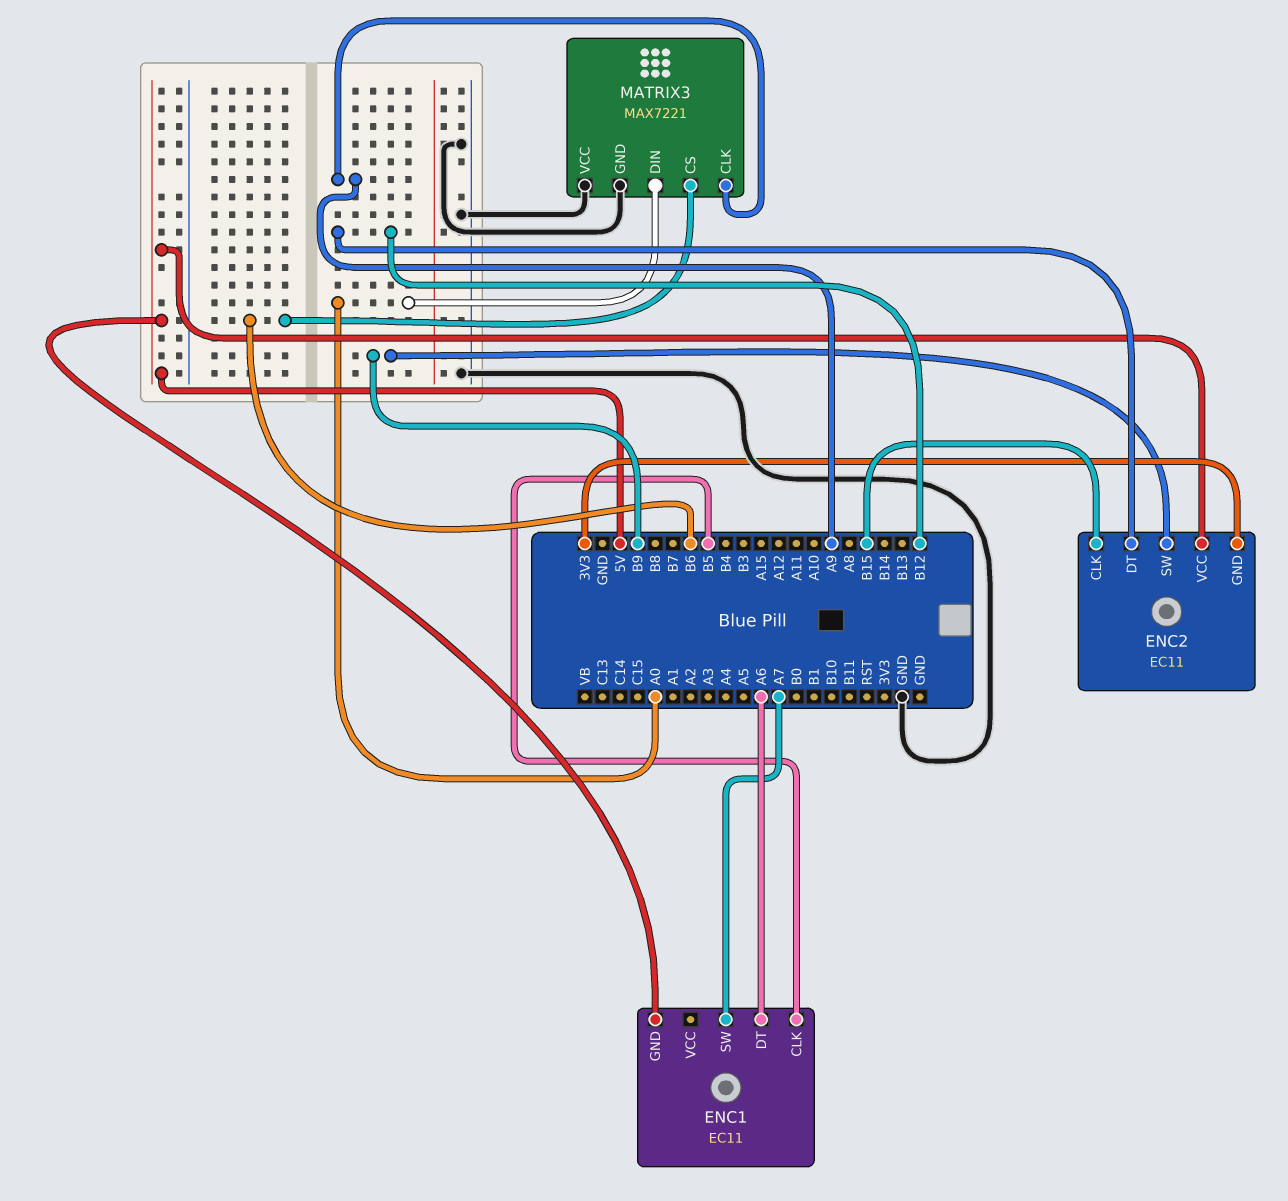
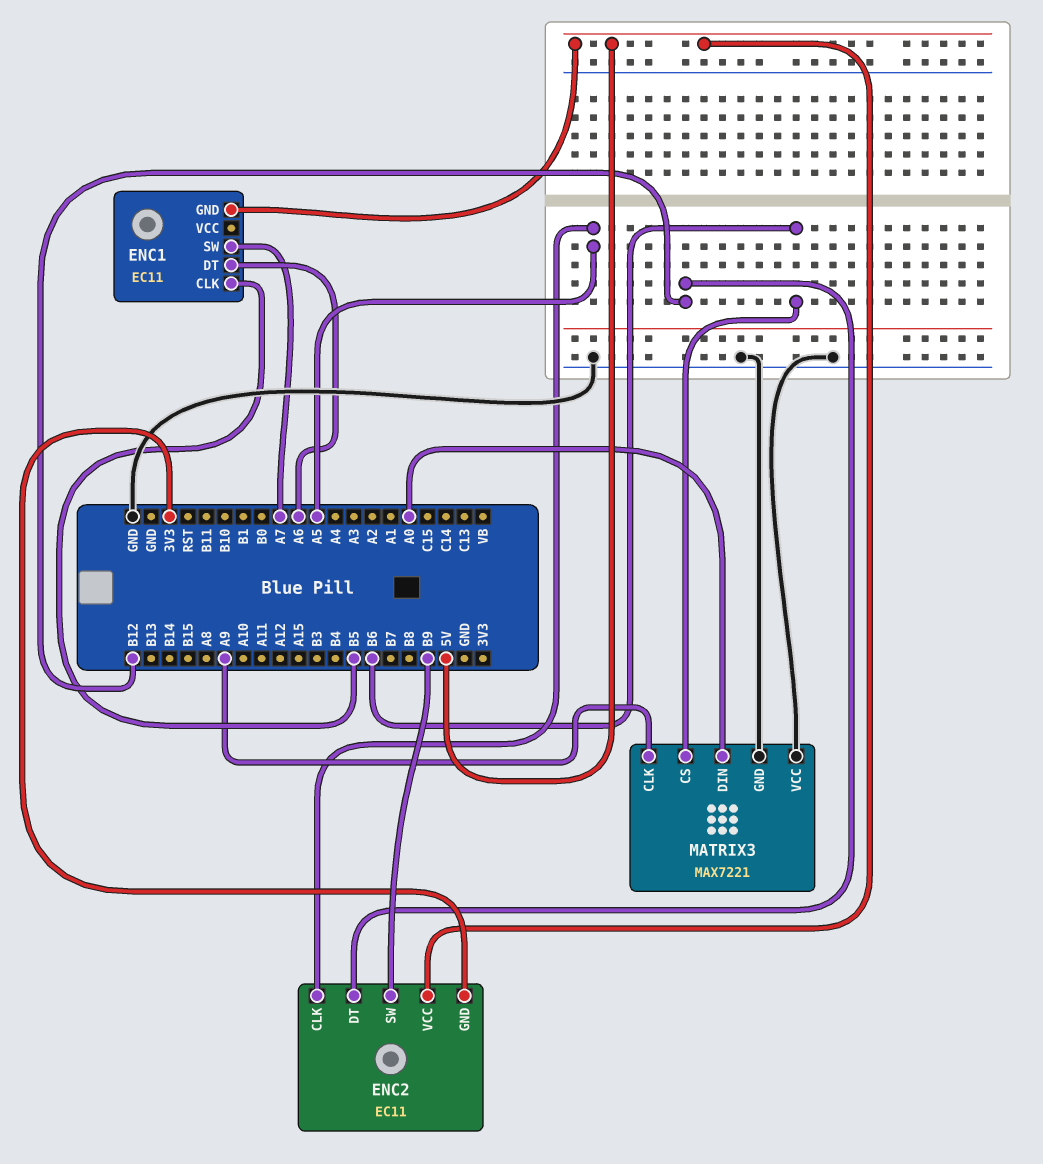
ENC2 pin CLK: B15 -> A5

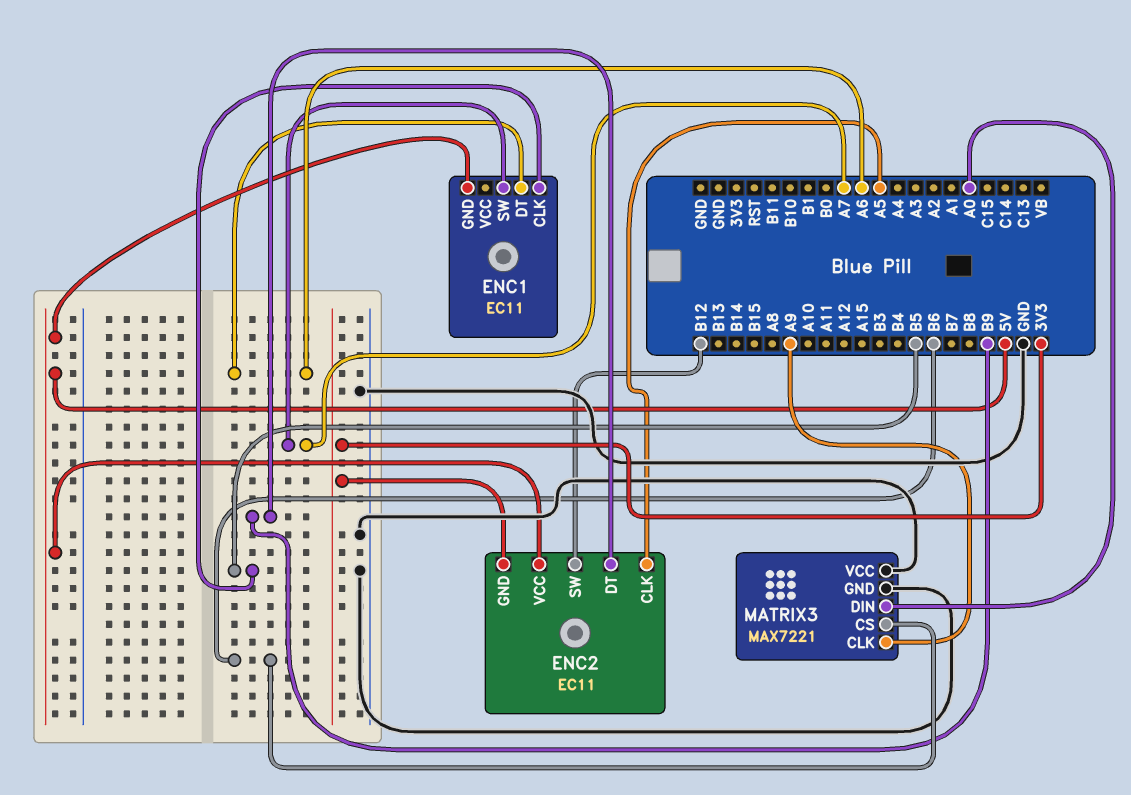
ENC2 pin DT: B12 -> B9
ENC2 pin SW: B9 -> B12

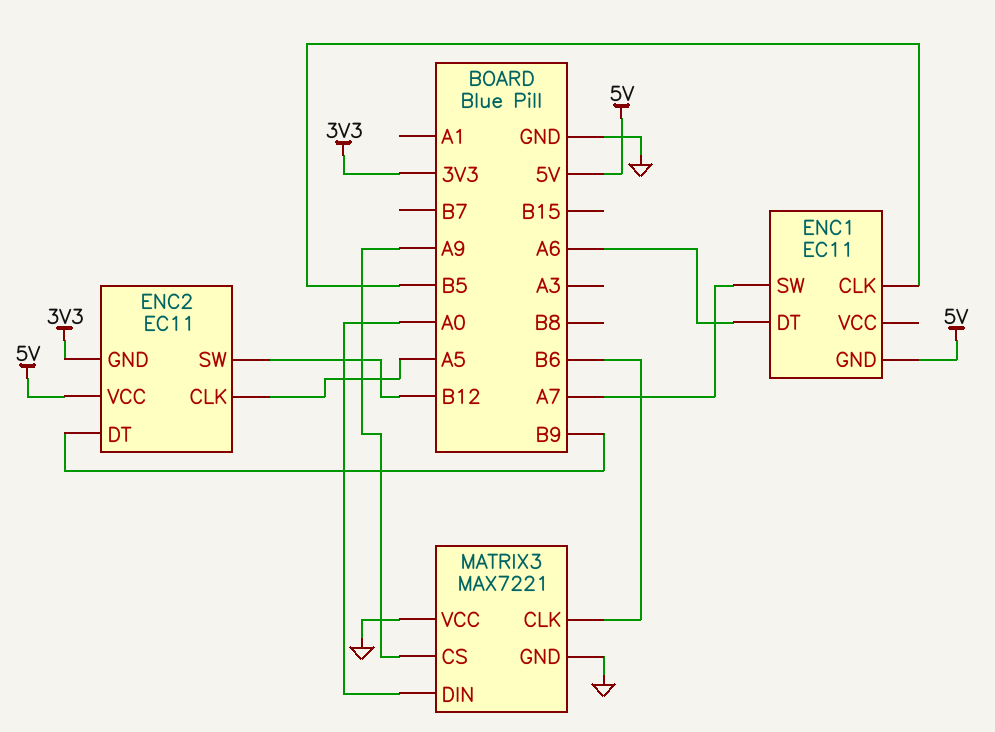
MATRIX3 pin CLK: A9 -> B6
MATRIX3 pin CS: B6 -> A9

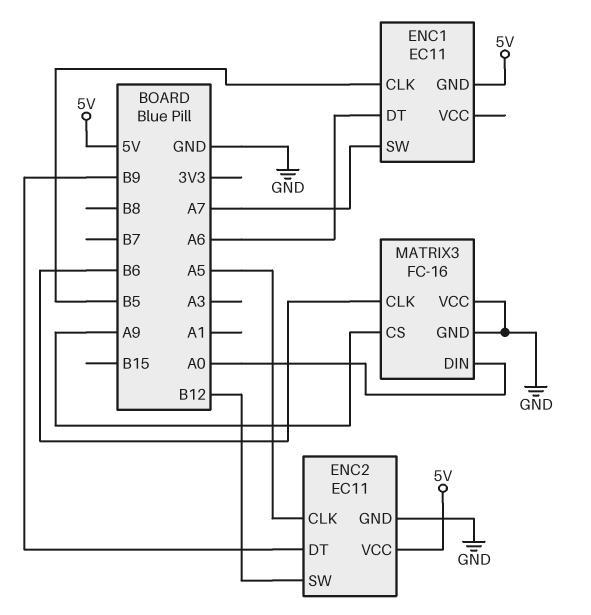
ENC2 pin GND: 3V3 -> GND
MATRIX3: MAX7221 -> FC-16

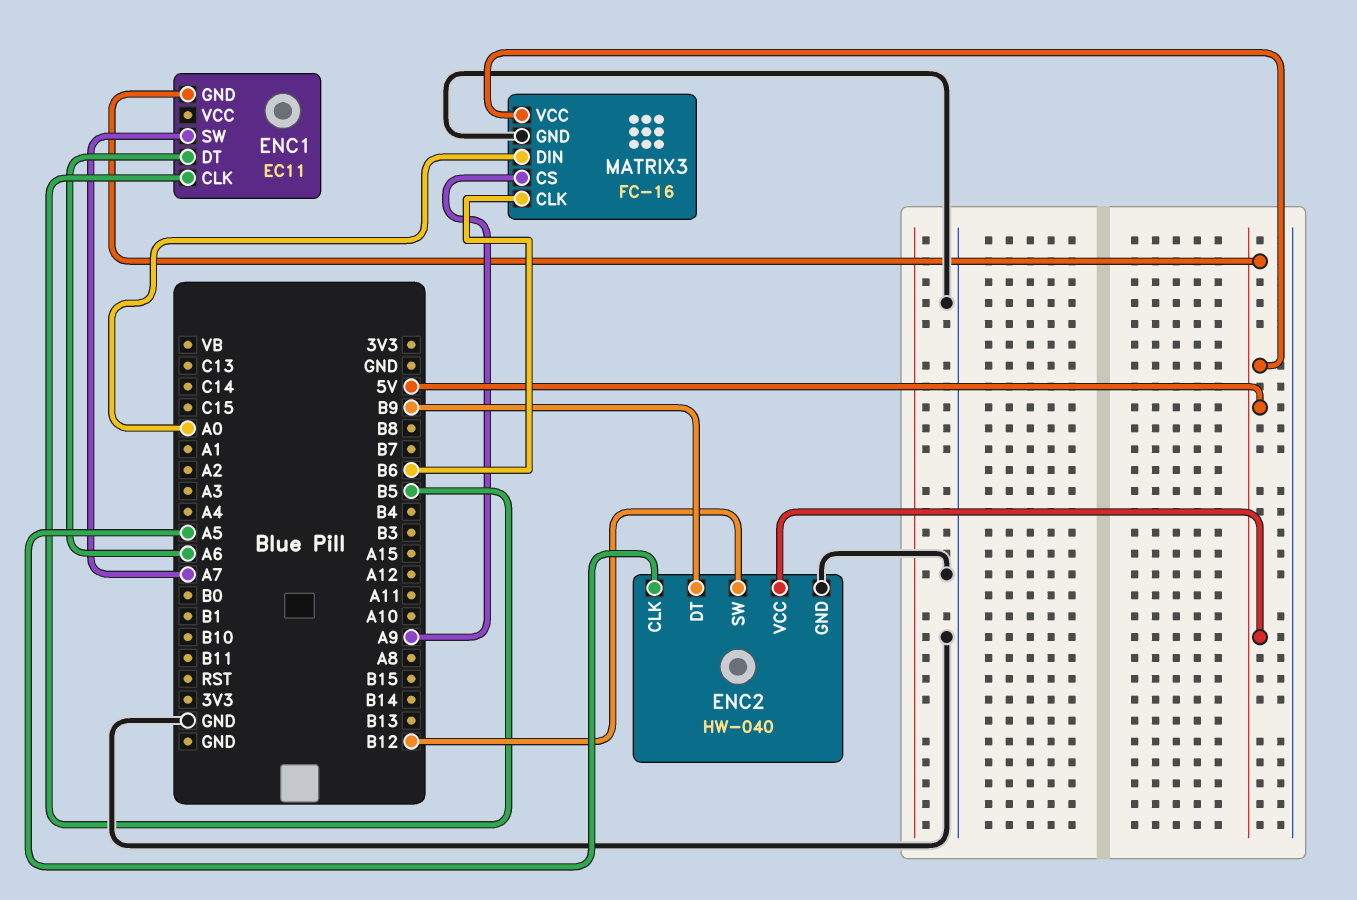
ENC2: EC11 -> HW-040
MATRIX3 pin VCC: GND -> 5V

